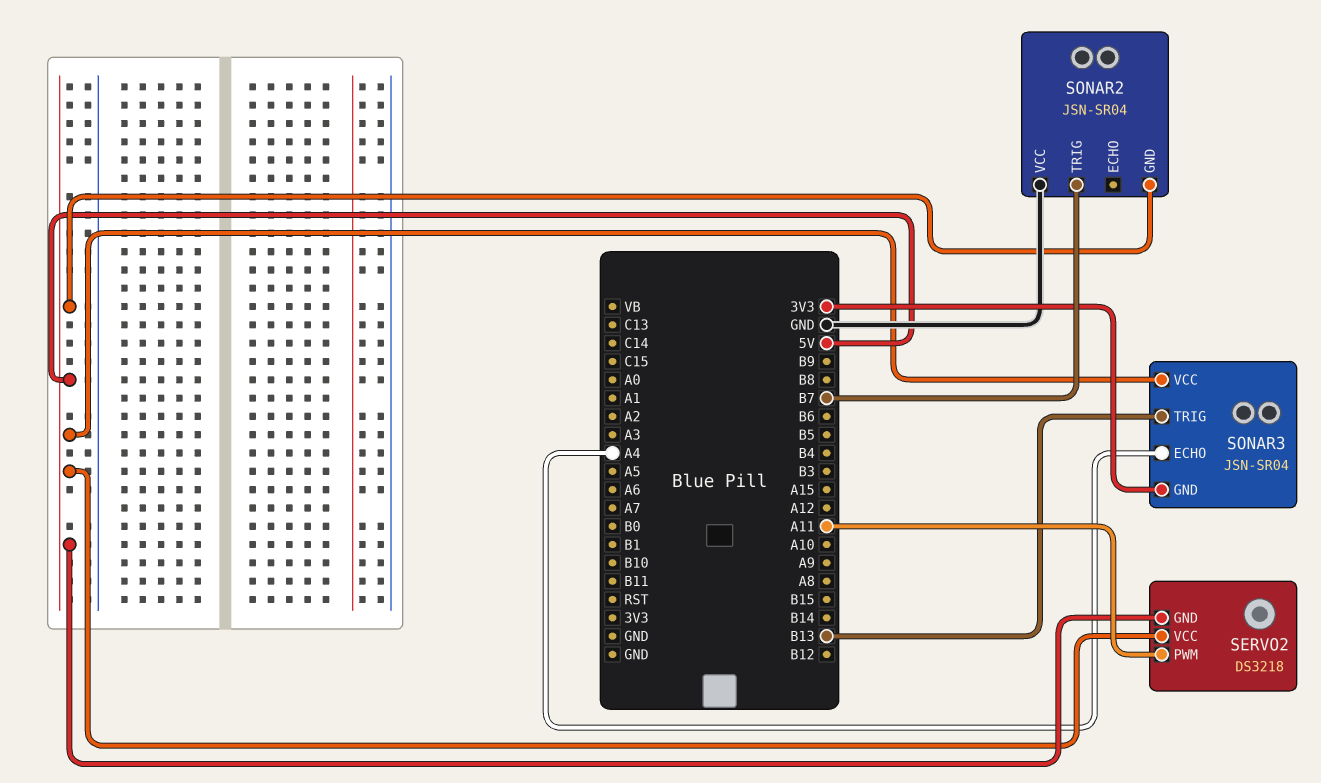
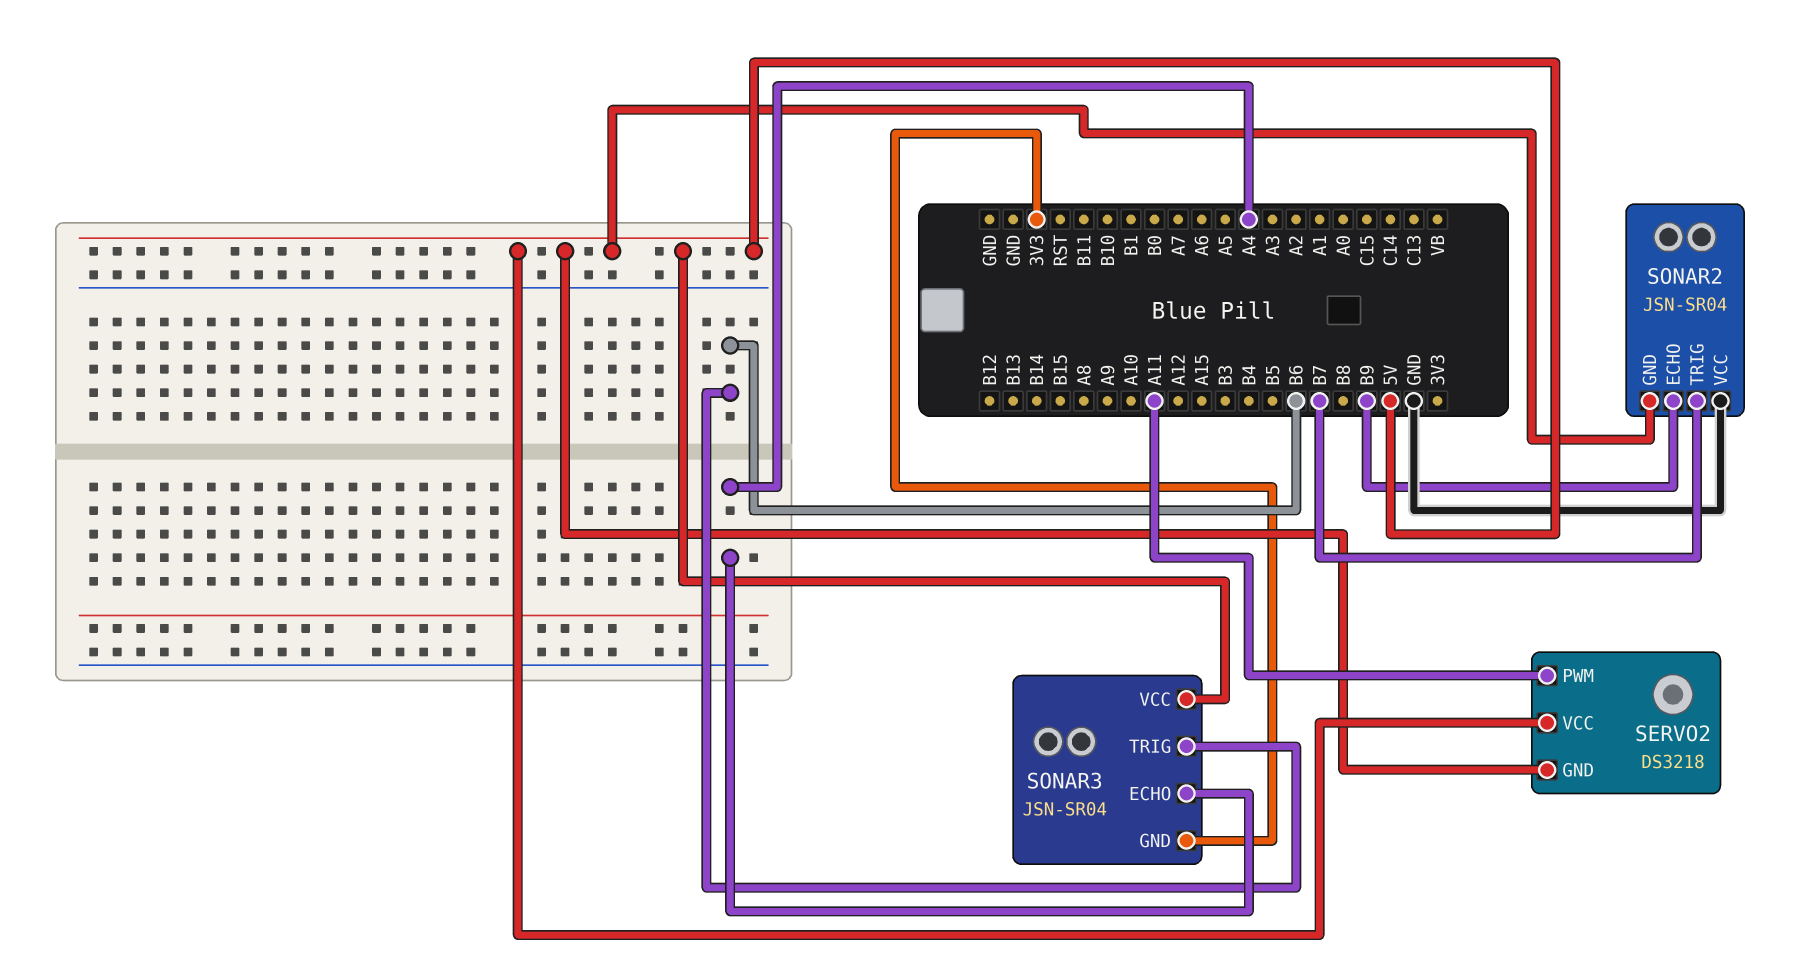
SONAR2 pin ECHO: none -> B9
SONAR3 pin TRIG: B13 -> B6

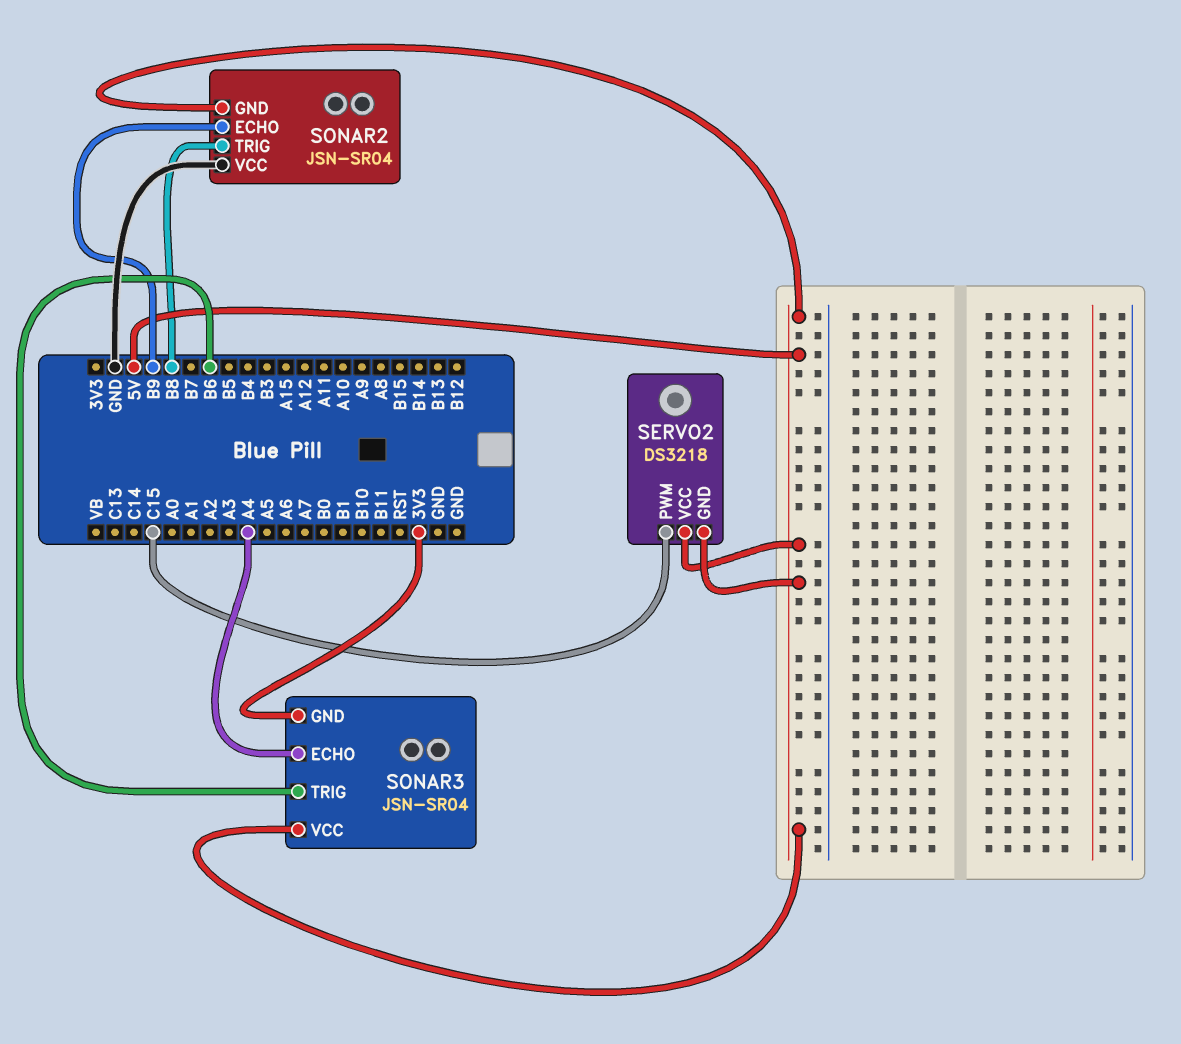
SERVO2 pin PWM: A11 -> C15
SONAR2 pin TRIG: B7 -> B8

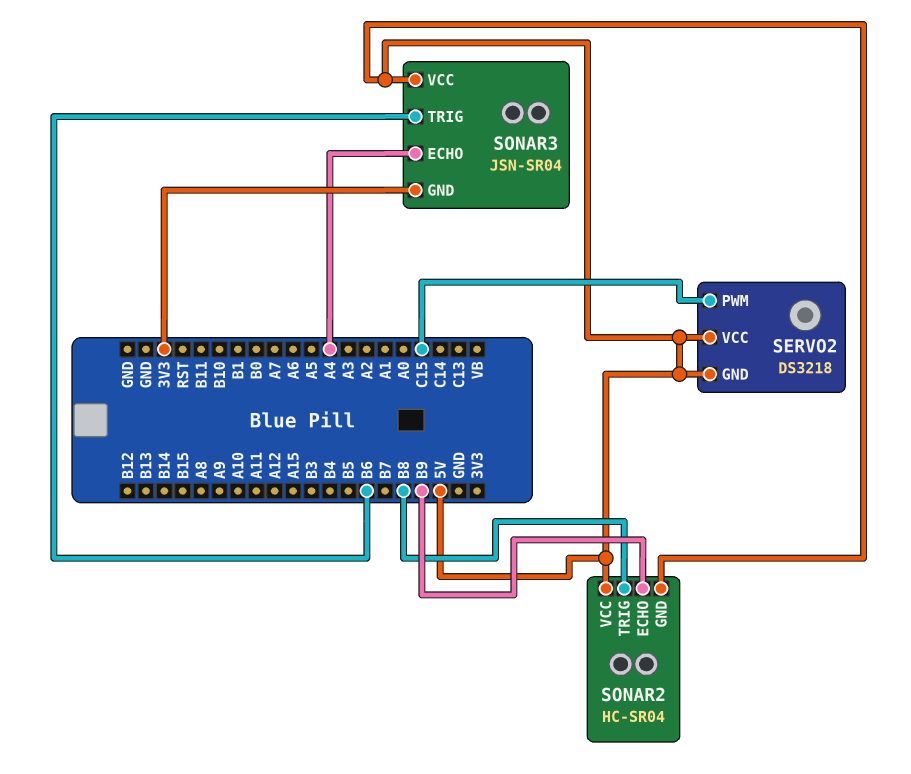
SONAR2: JSN-SR04 -> HC-SR04
SONAR2 pin VCC: GND -> 5V

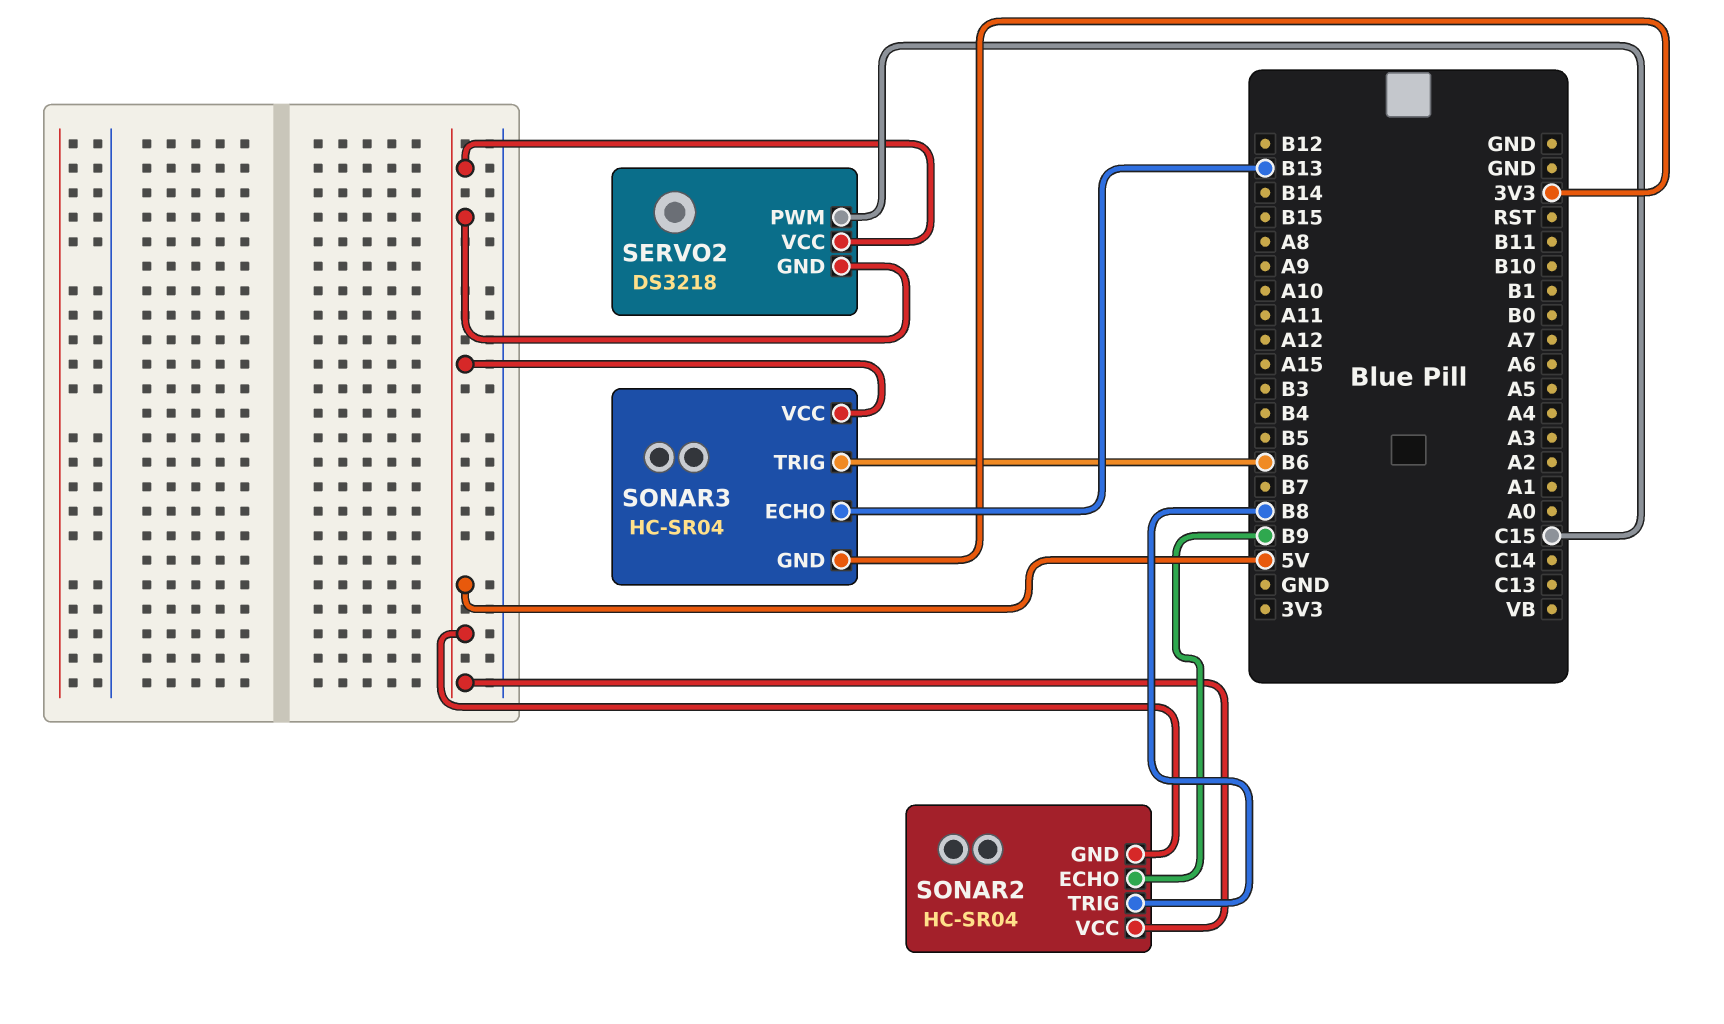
SONAR3: JSN-SR04 -> HC-SR04
SONAR3 pin ECHO: A4 -> B13

